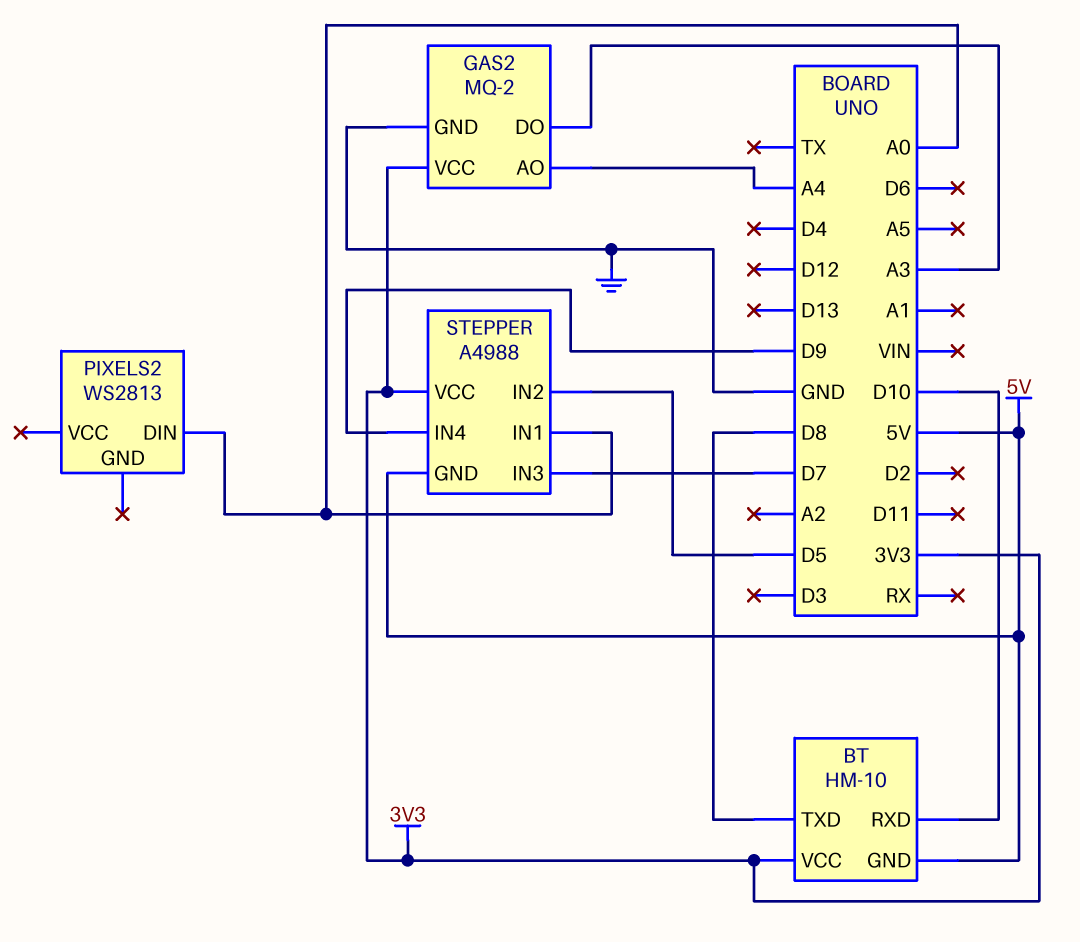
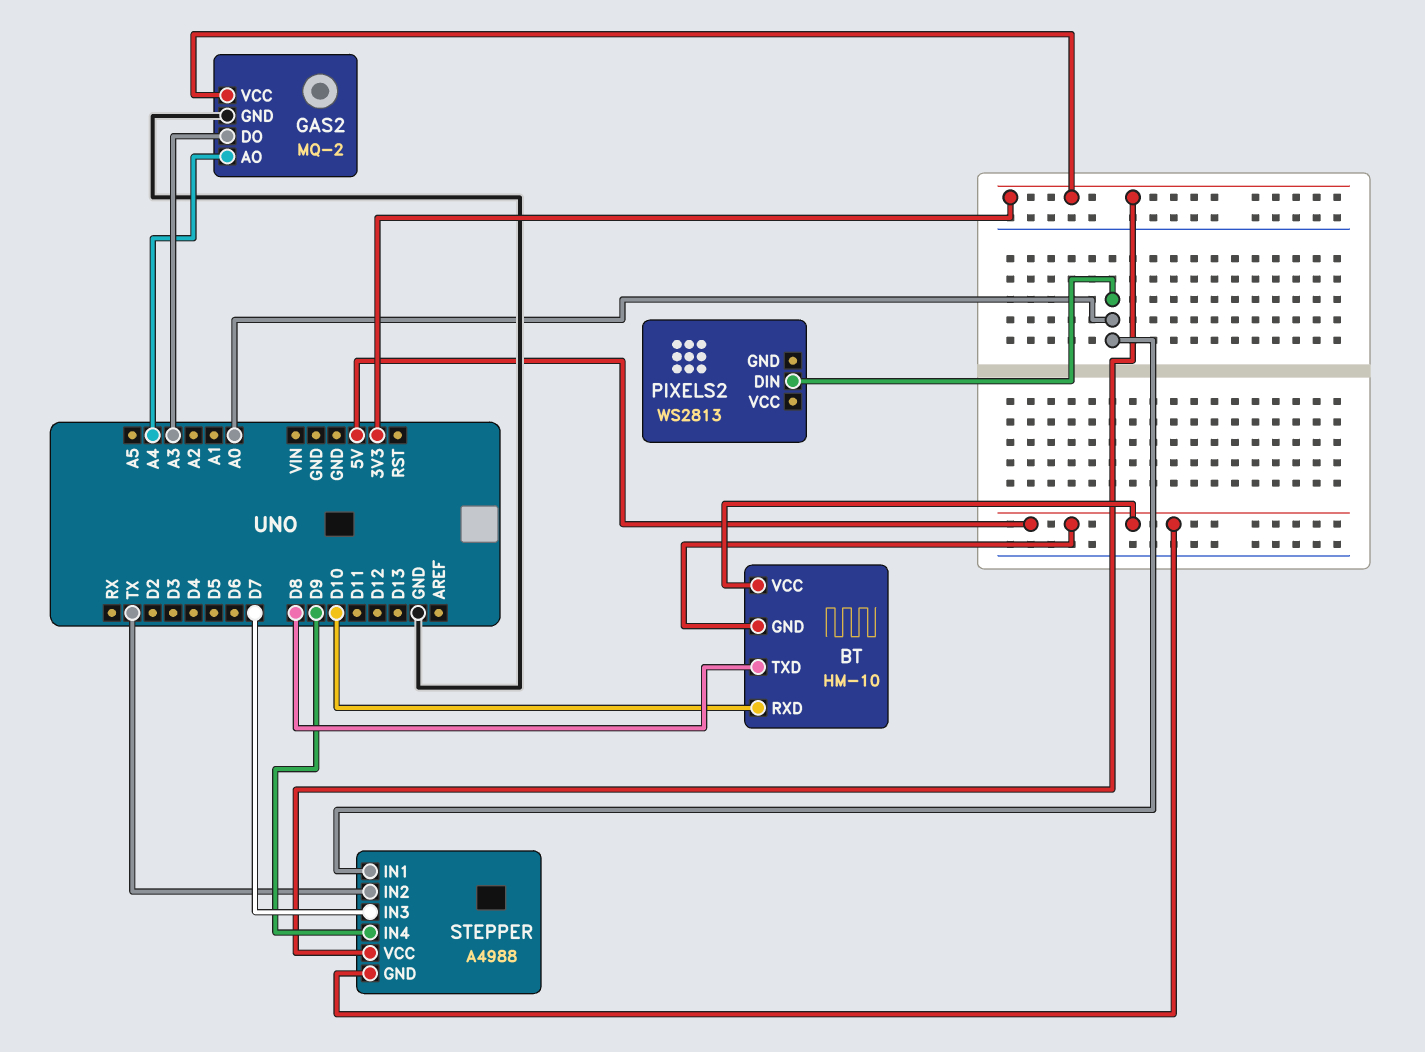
BT pin VCC: 3V3 -> 5V
STEPPER pin IN2: D5 -> TX

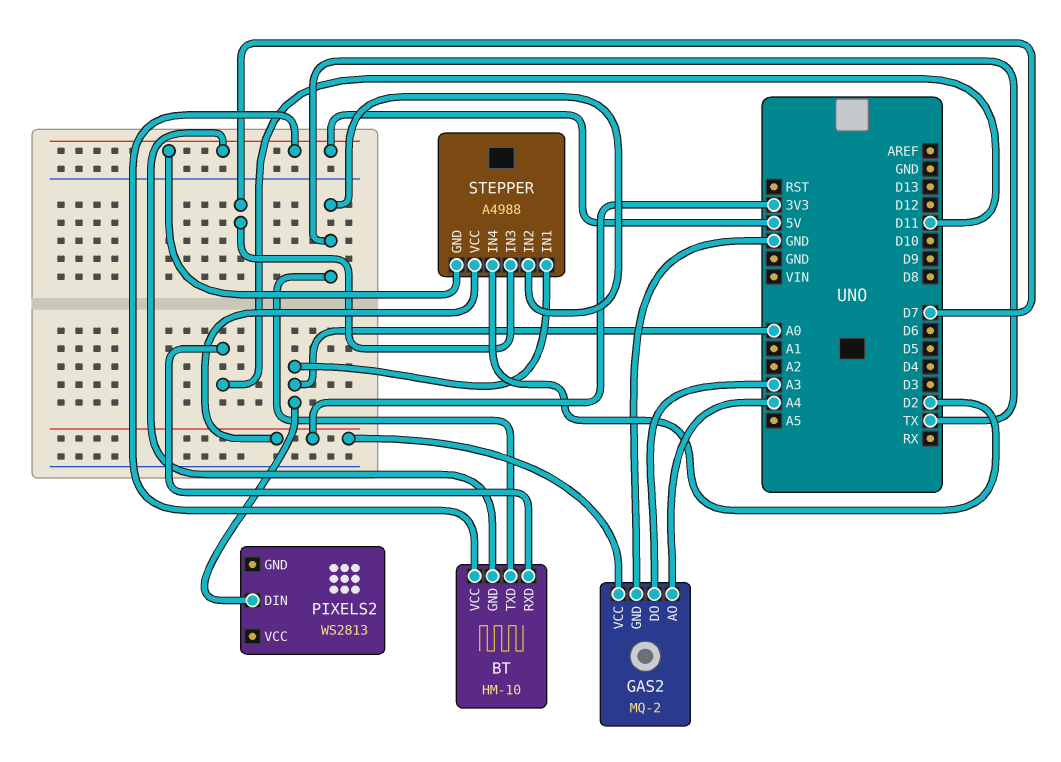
BT pin RXD: D10 -> D11
BT pin TXD: D8 -> TX
STEPPER pin IN4: D9 -> D2

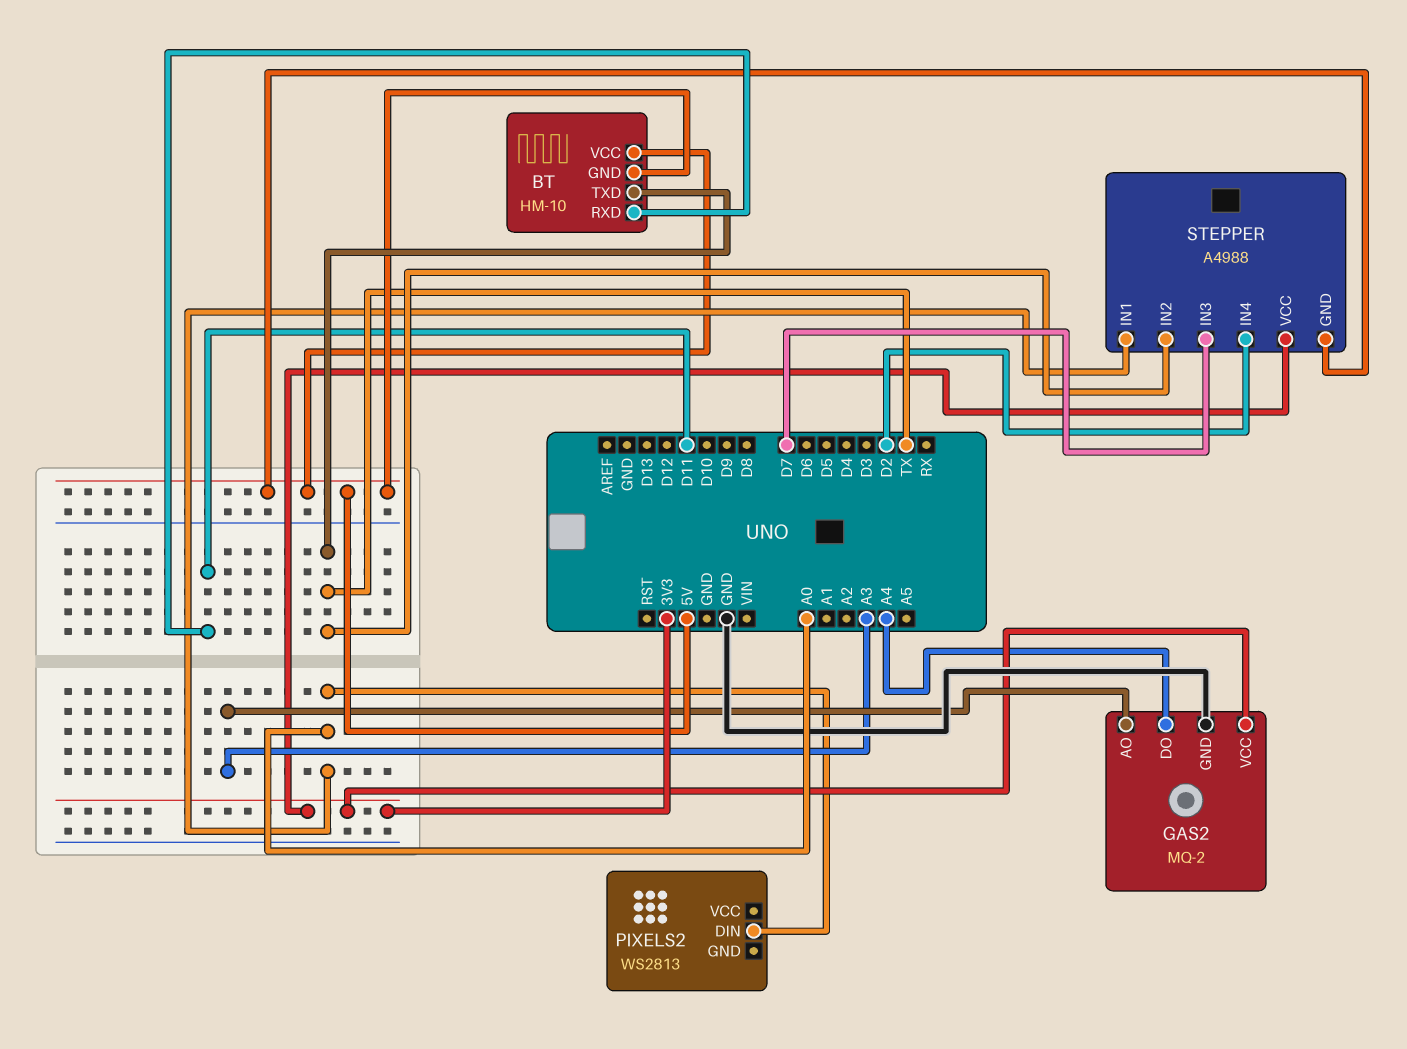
GAS2 pin AO: A4 -> A3
GAS2 pin DO: A3 -> A4

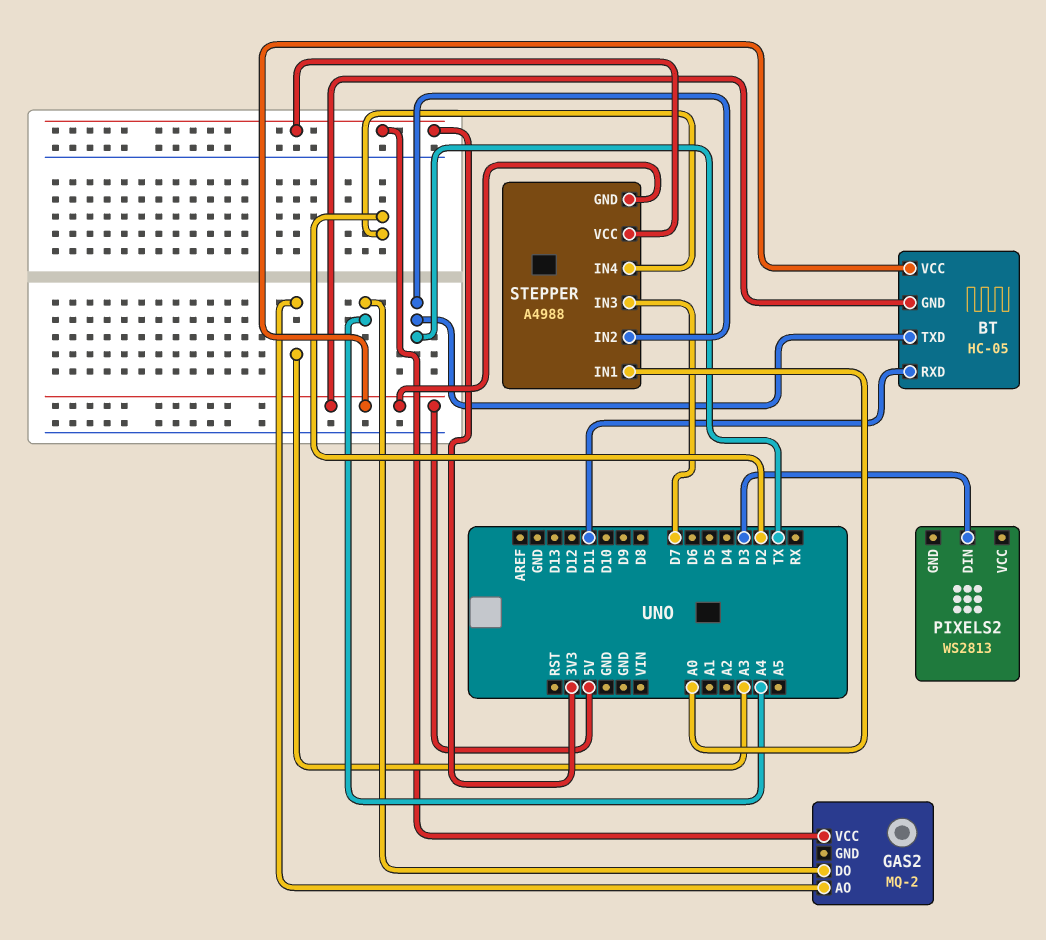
BT: HM-10 -> HC-05
GAS2 pin GND: GND -> none
PIXELS2 pin DIN: A0 -> D3

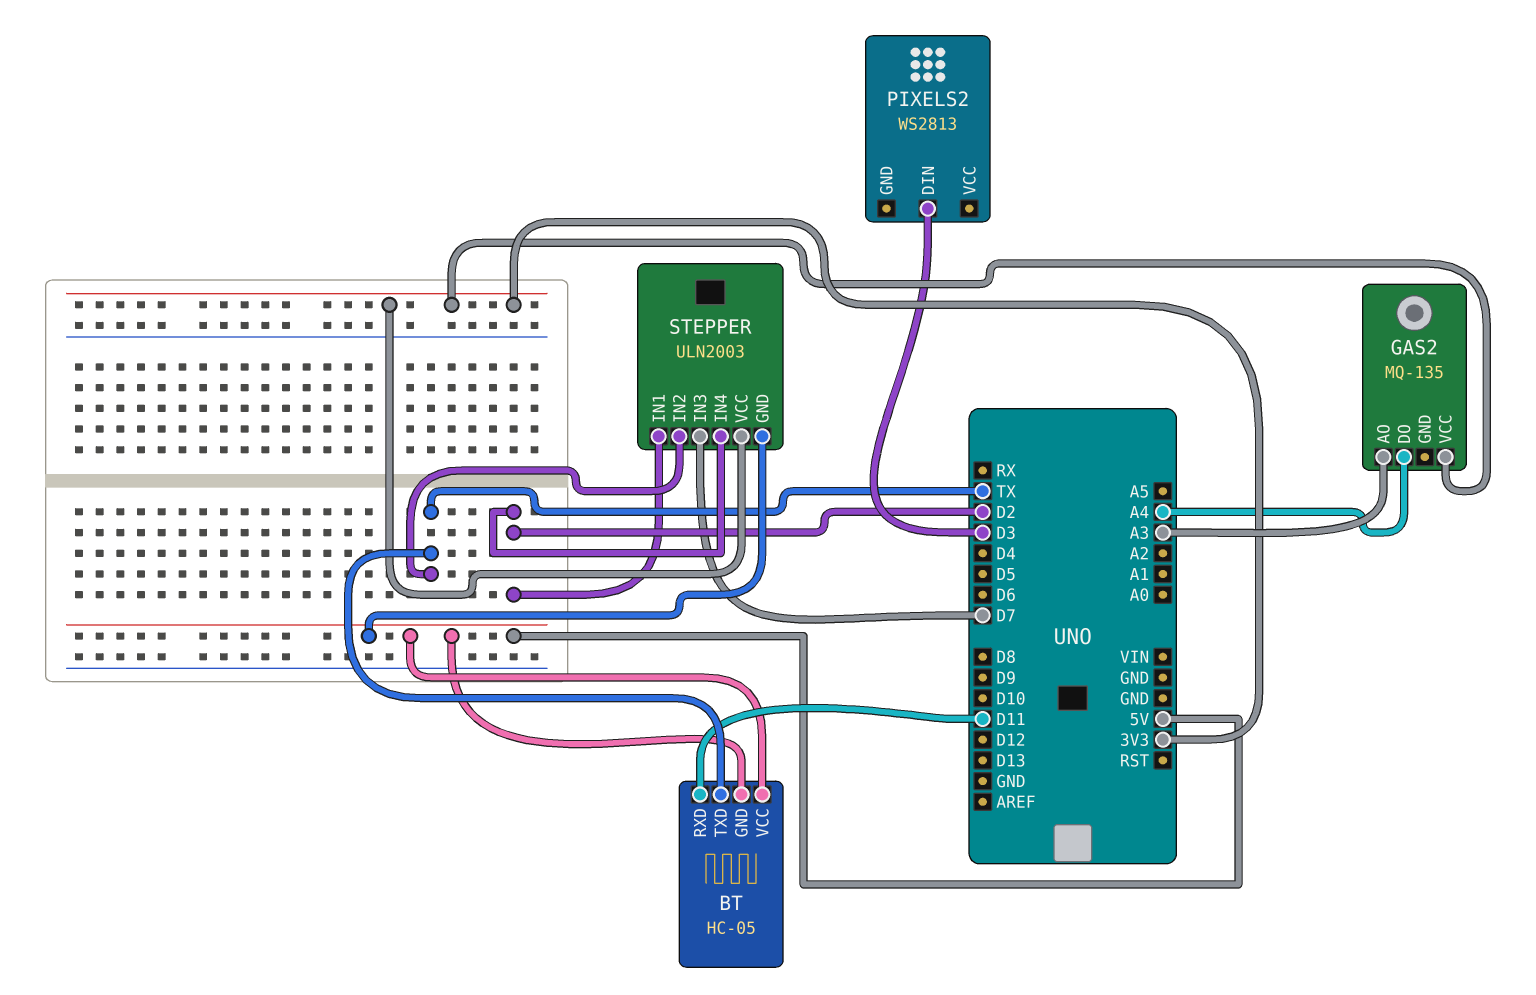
GAS2: MQ-2 -> MQ-135
STEPPER: A4988 -> ULN2003
STEPPER pin IN1: A0 -> D2

